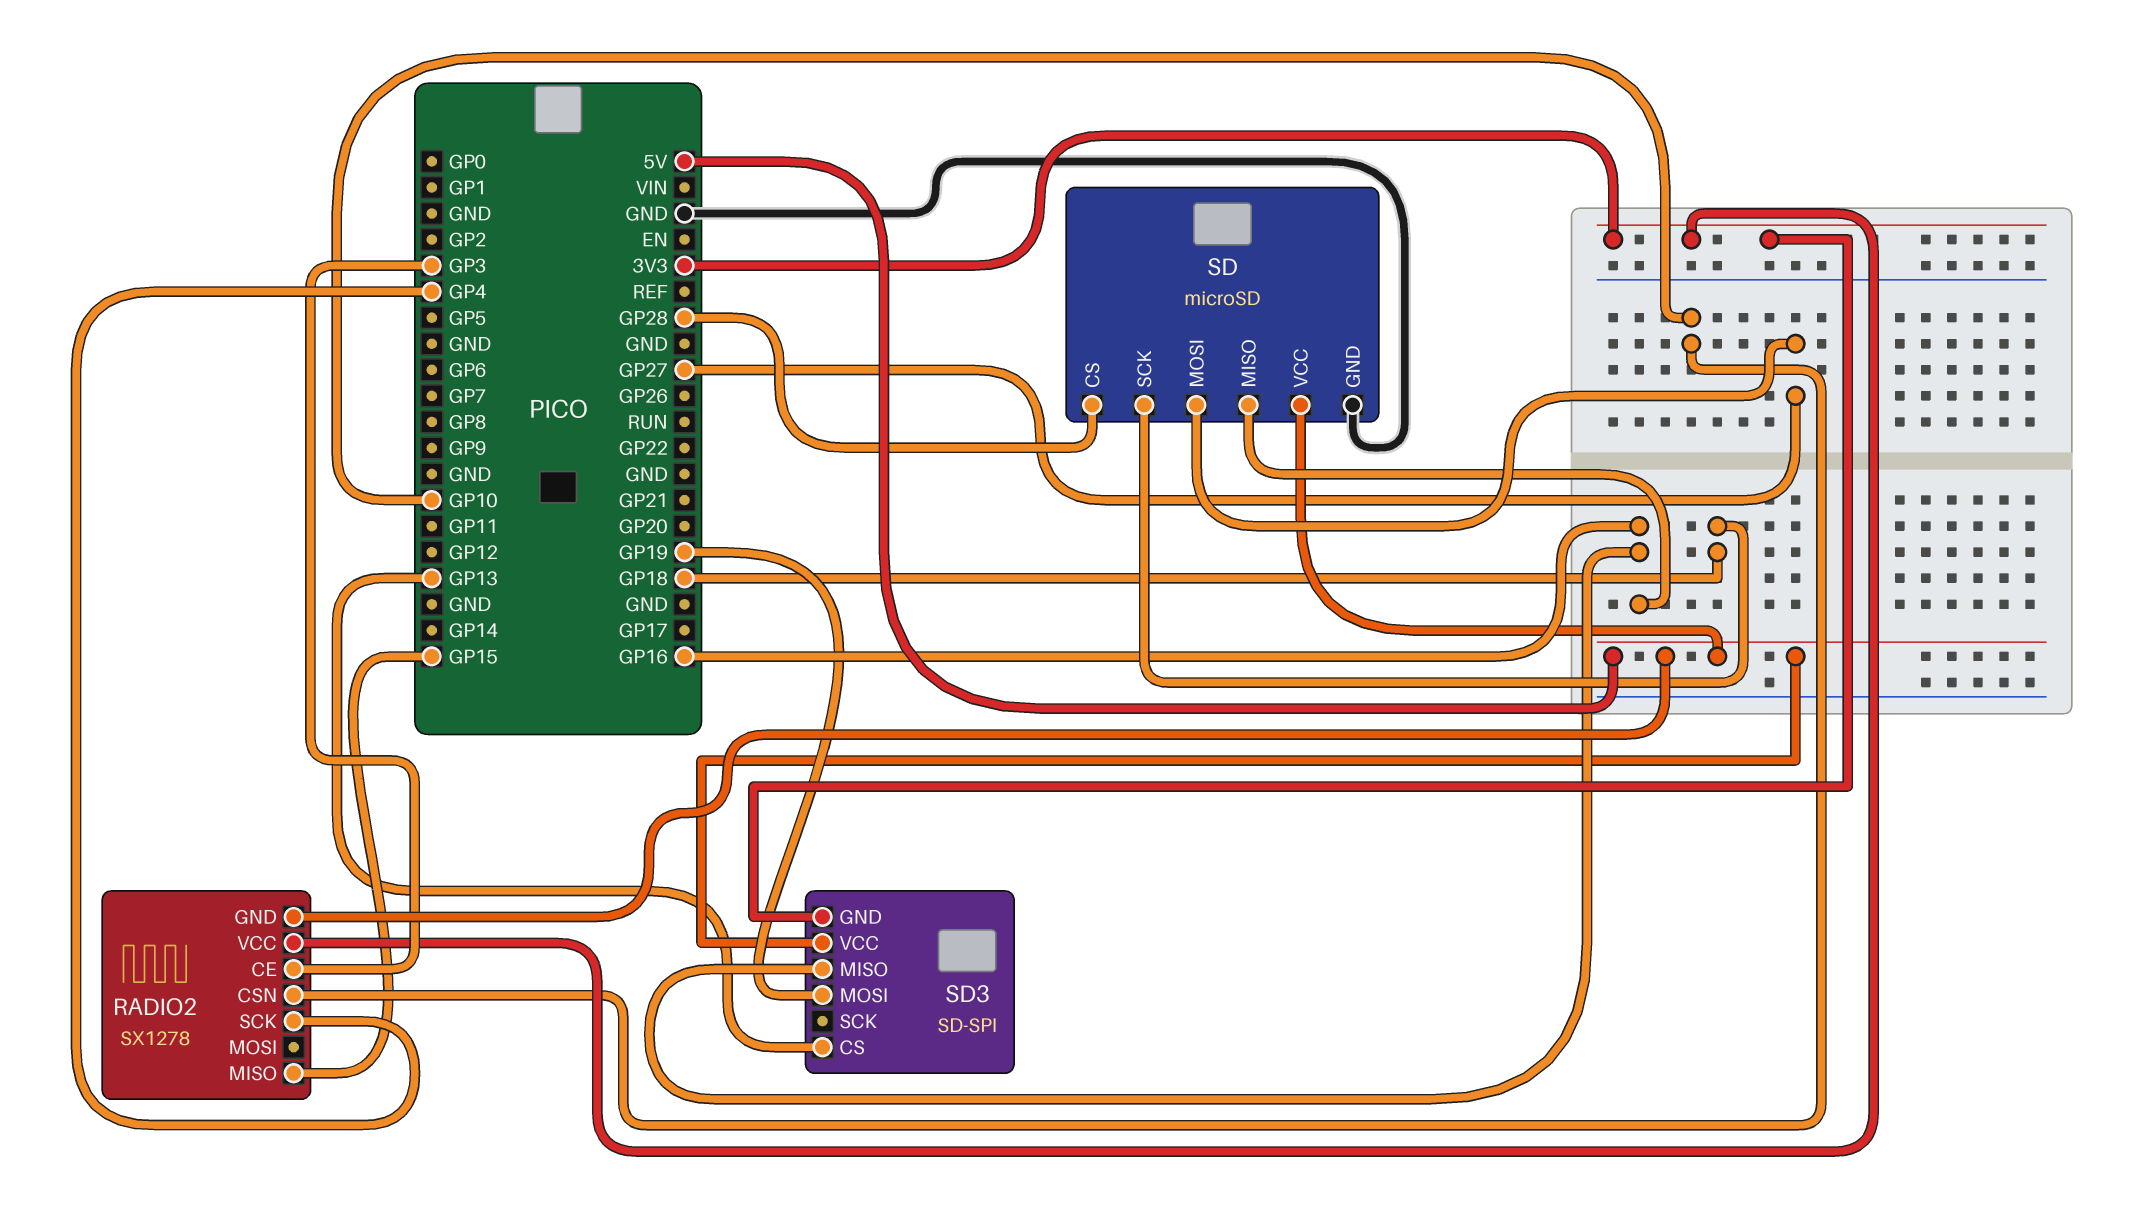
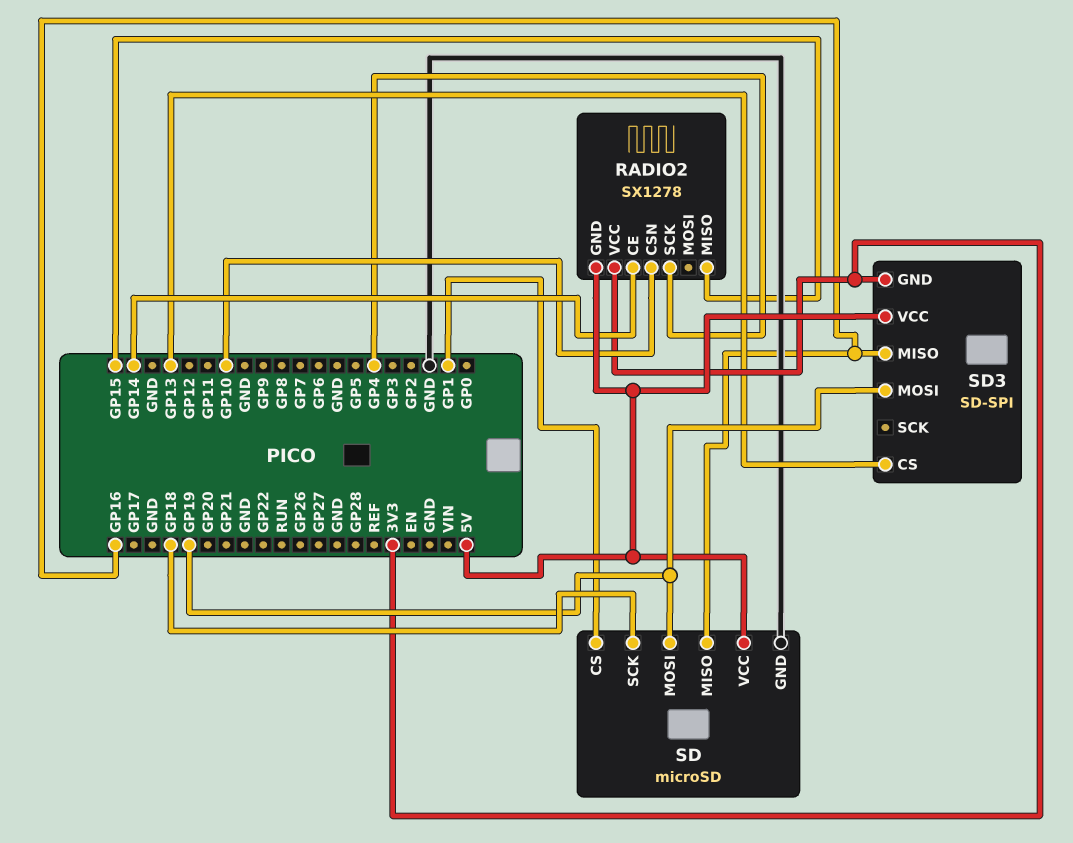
RADIO2 pin CE: GP3 -> GP14
SD pin CS: GP28 -> GP1
SD pin MOSI: GP27 -> GP19

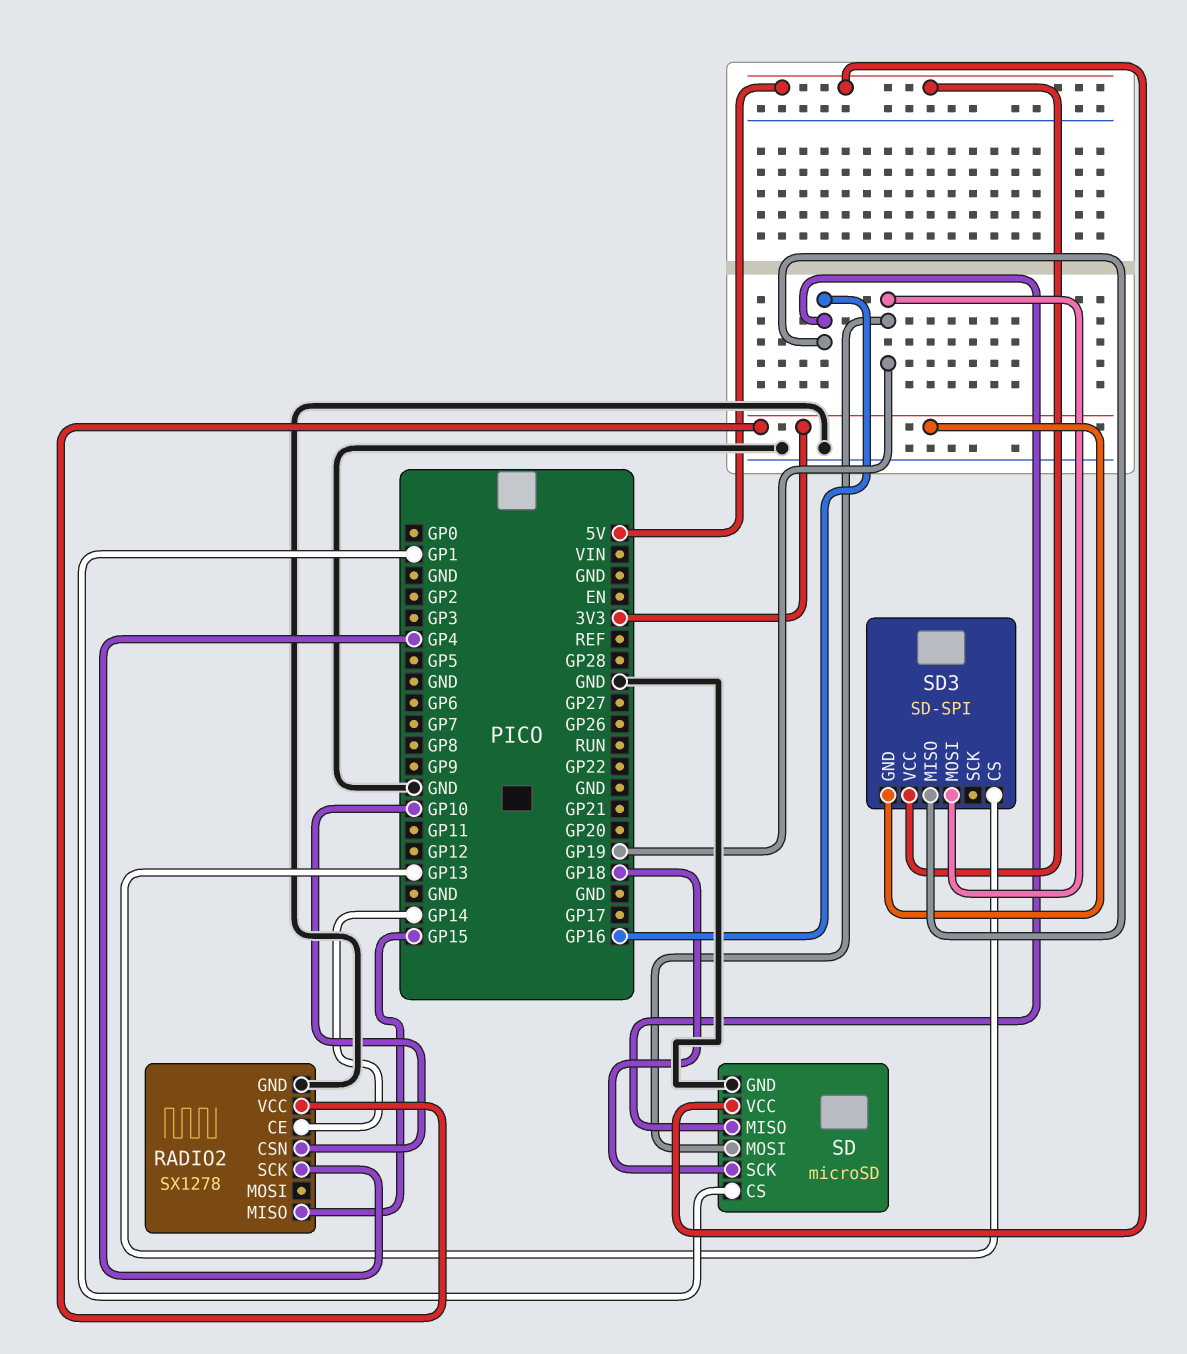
RADIO2 pin GND: 5V -> GND

